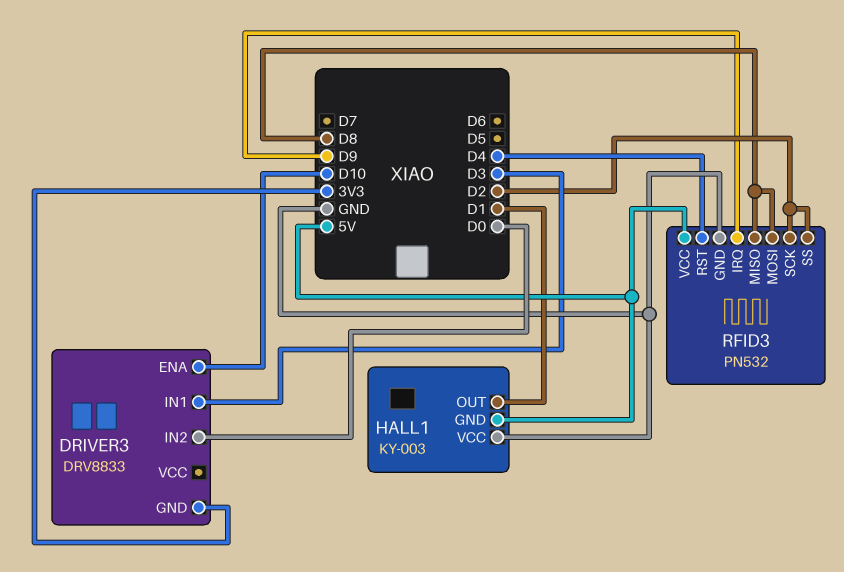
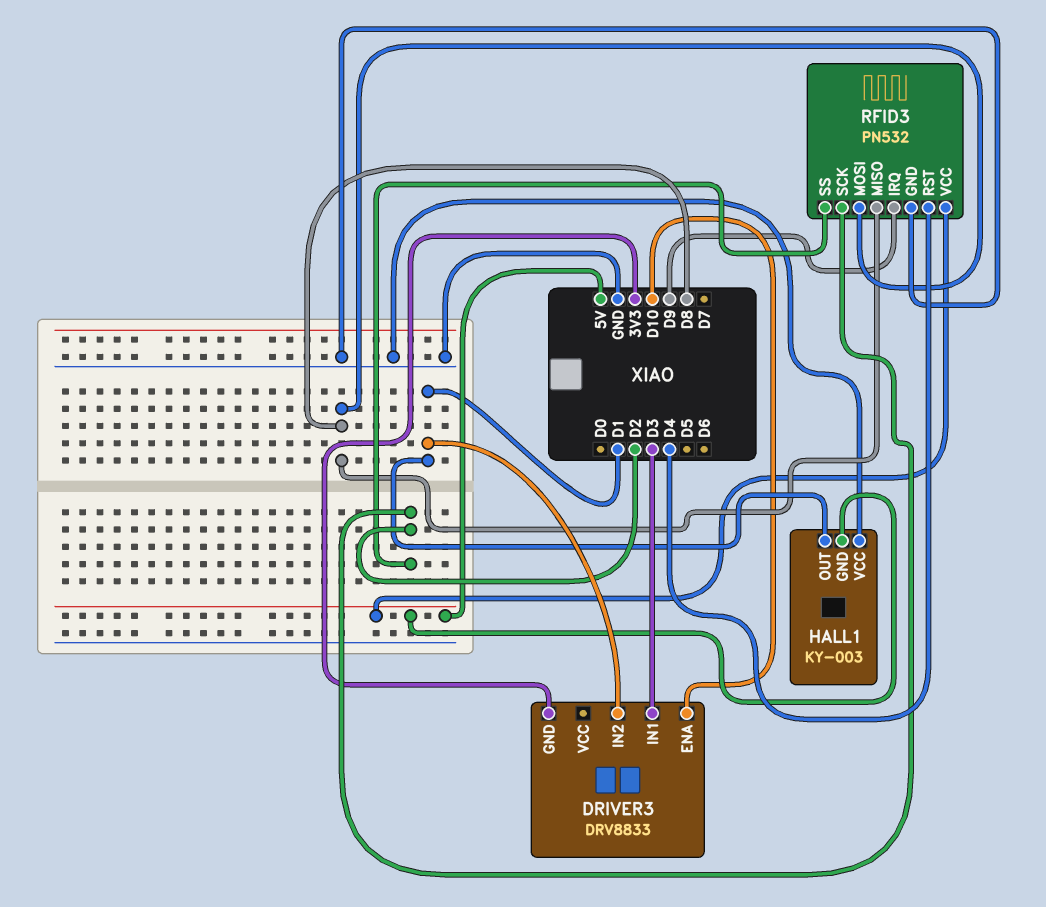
DRIVER3 pin IN2: D0 -> D1

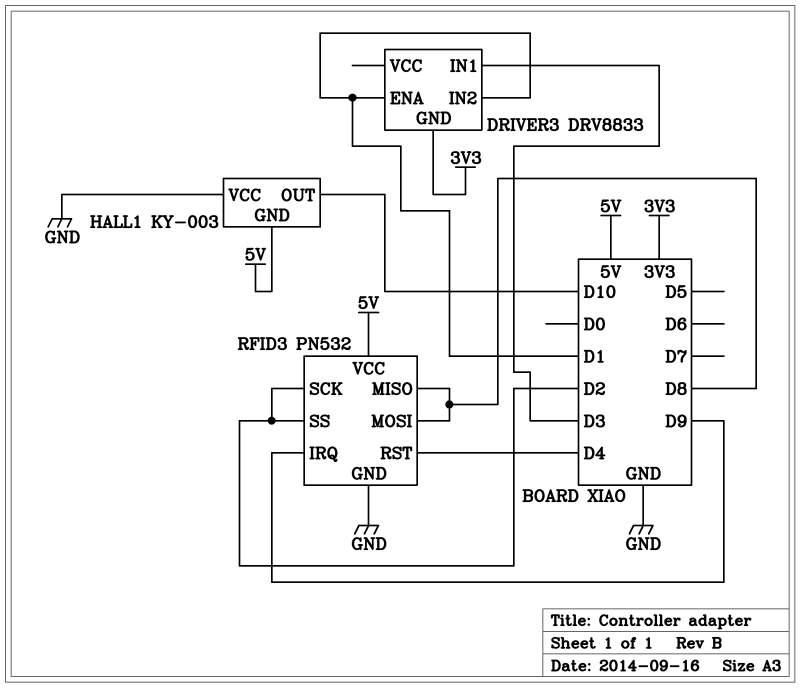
DRIVER3 pin ENA: D10 -> D1
HALL1 pin OUT: D1 -> D10

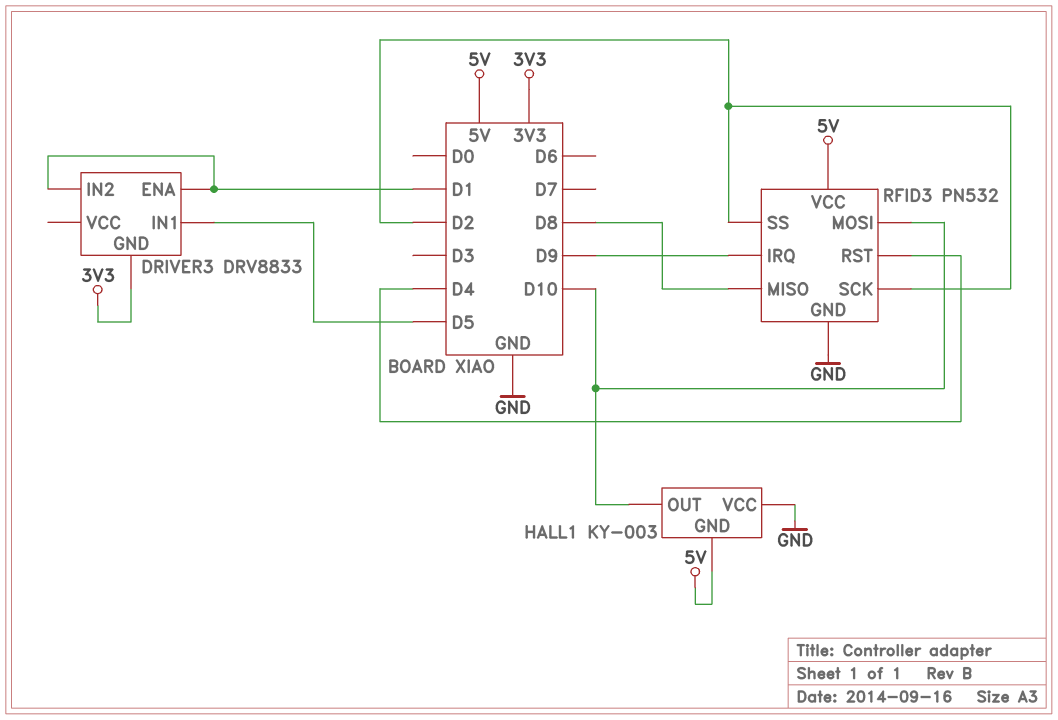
DRIVER3 pin IN1: D3 -> D5
RFID3 pin MOSI: D8 -> D10

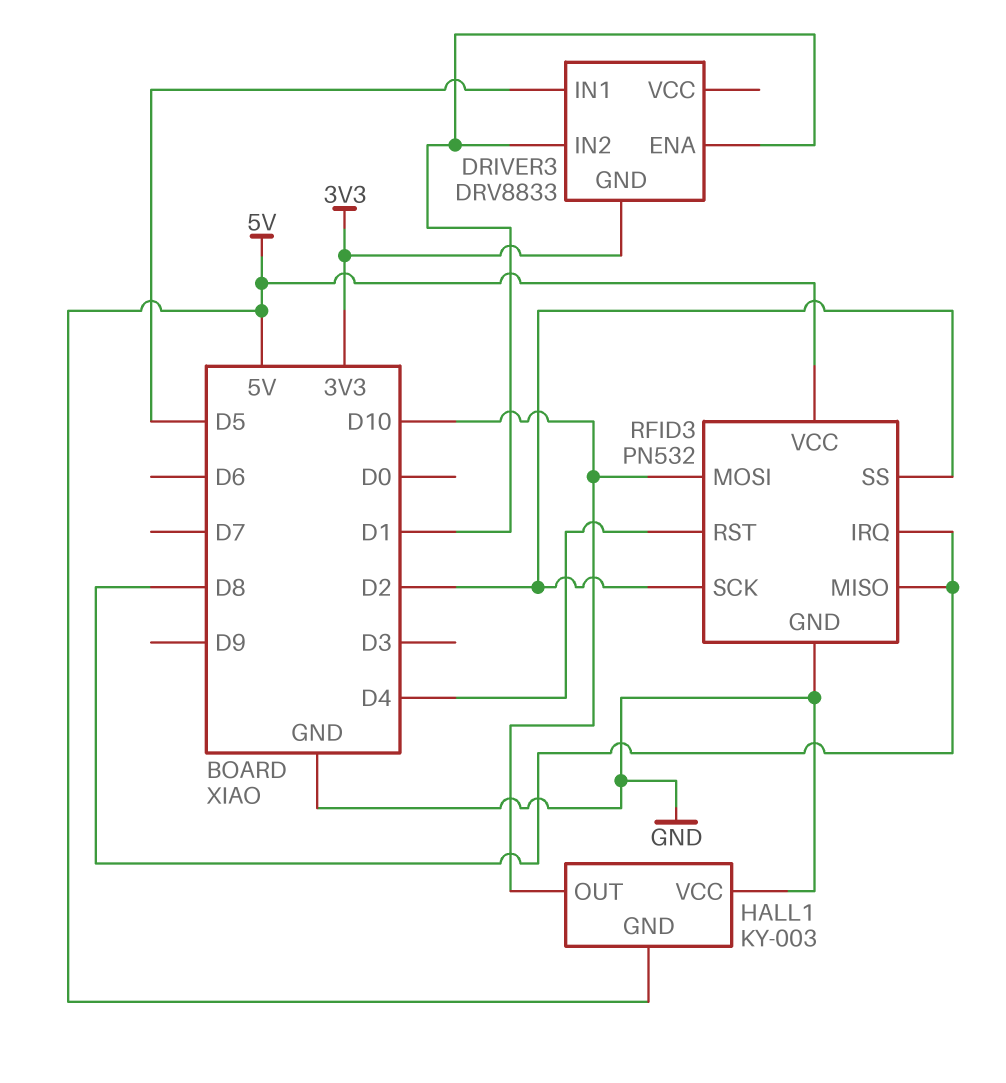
RFID3 pin IRQ: D9 -> D8

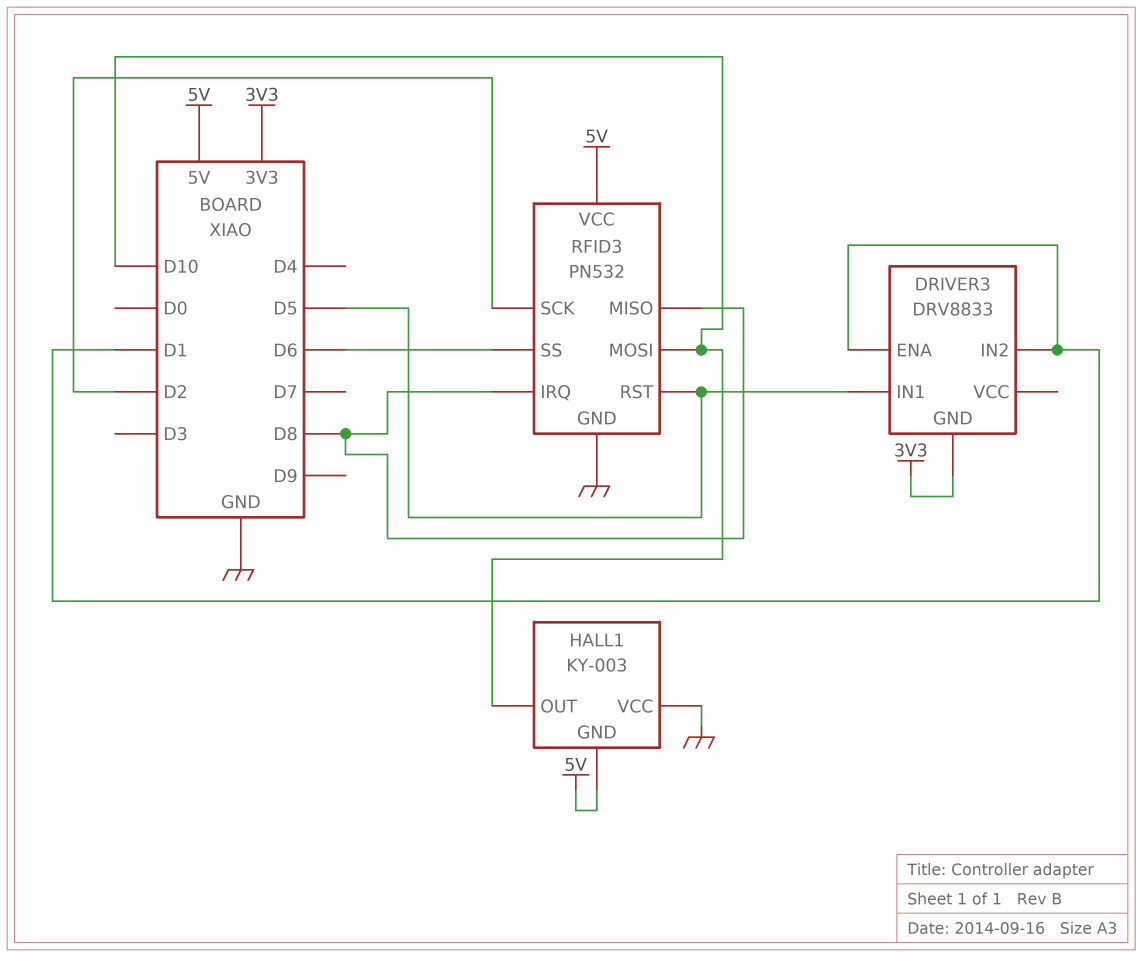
RFID3 pin RST: D4 -> D5
RFID3 pin SS: D2 -> D6

